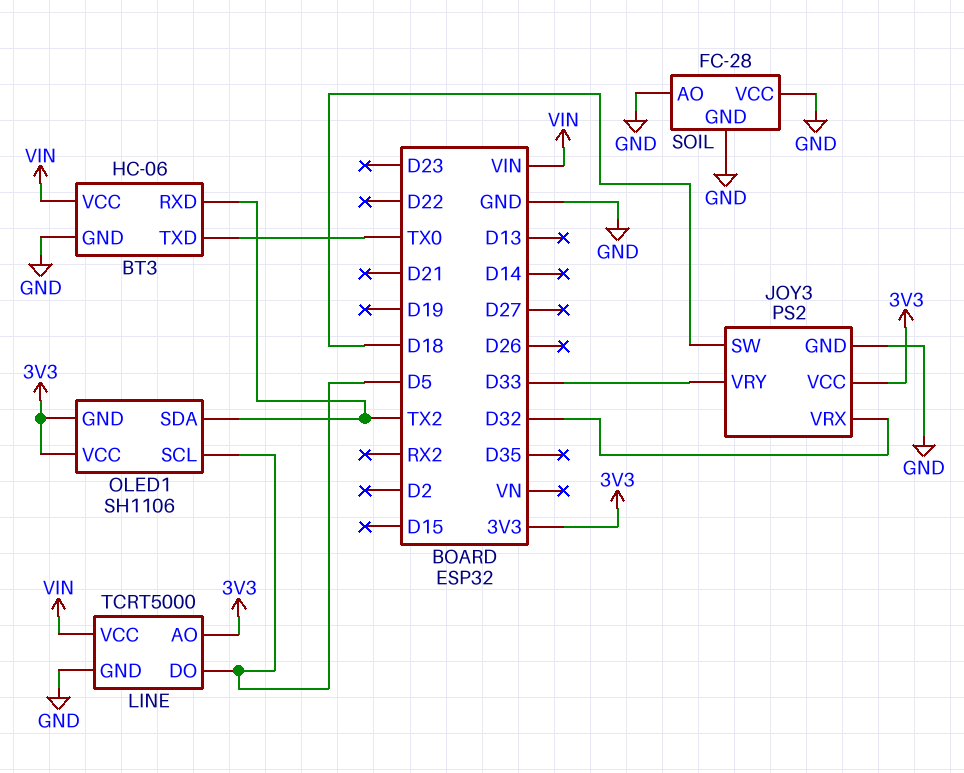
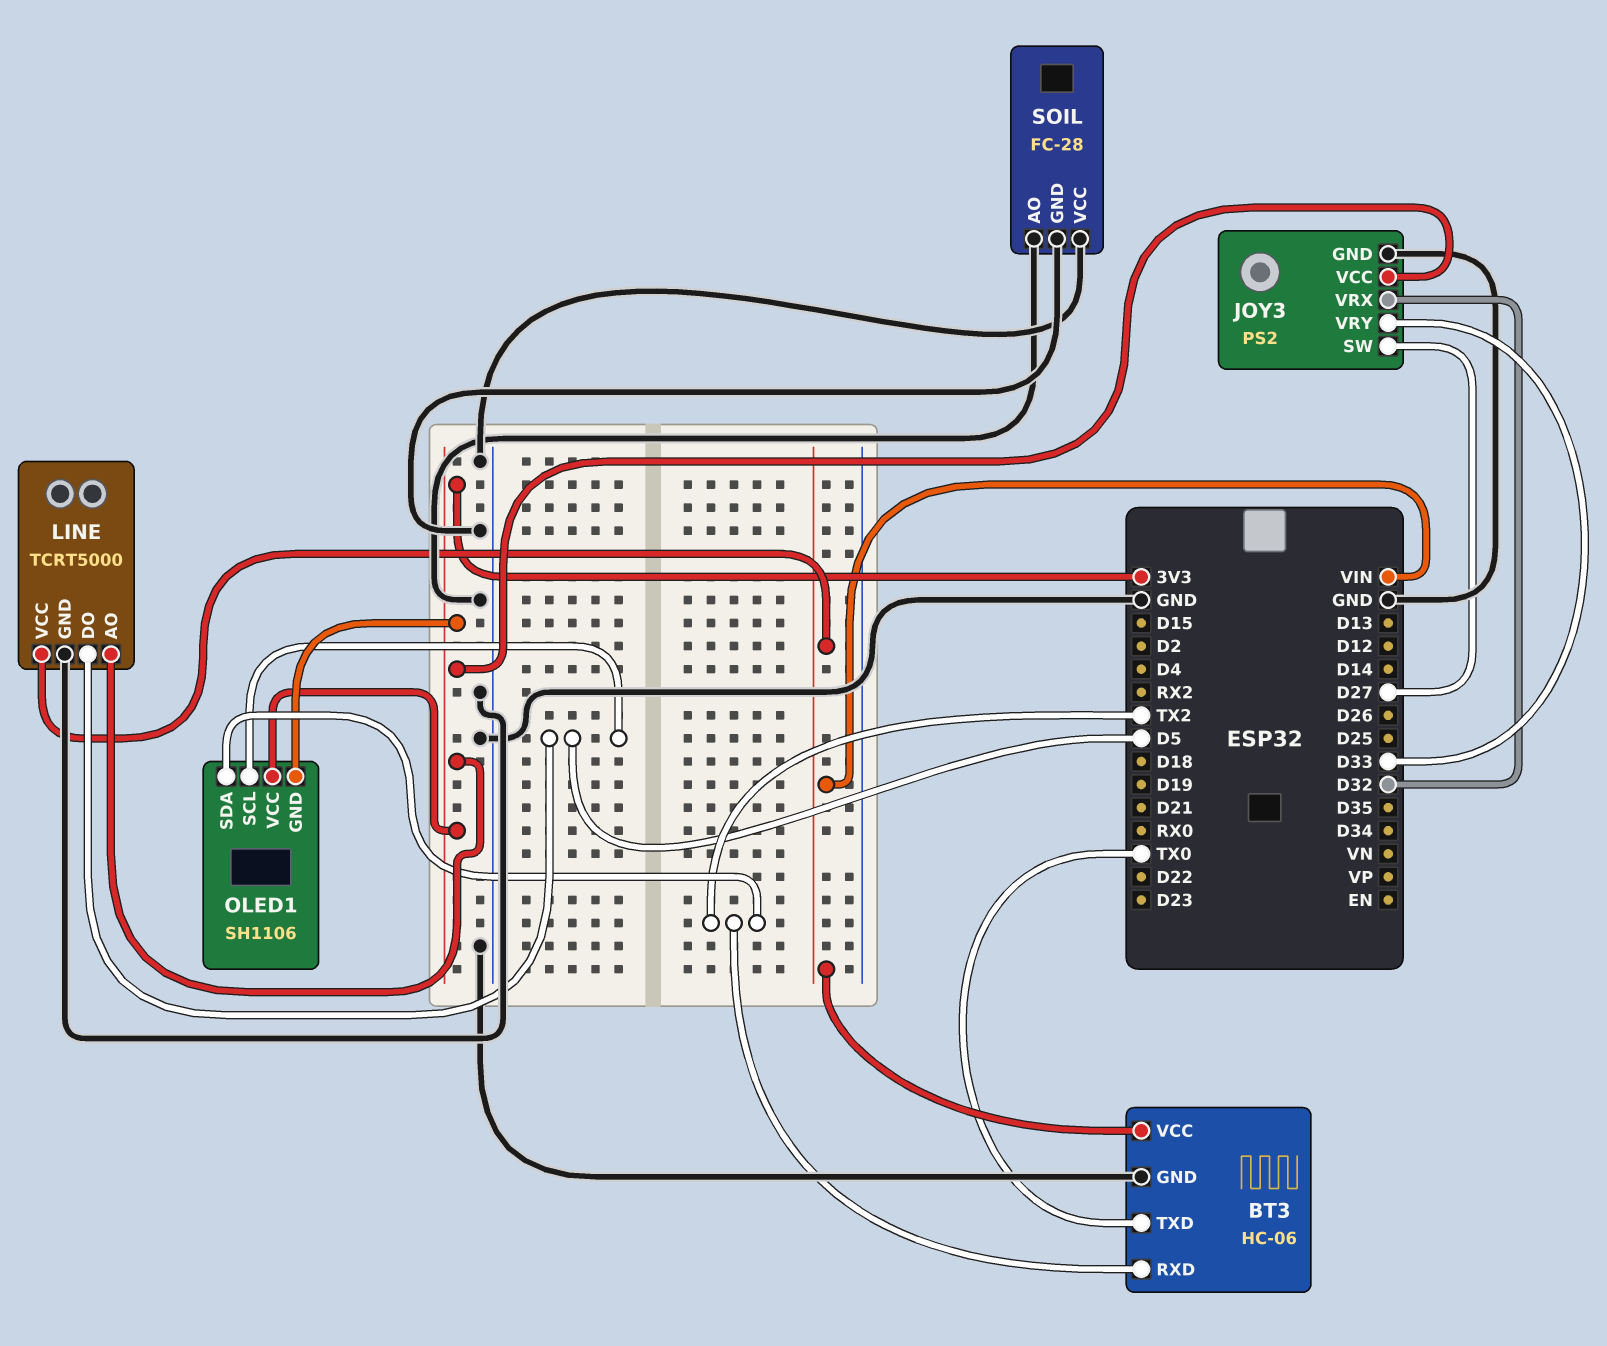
JOY3 pin SW: D18 -> D27

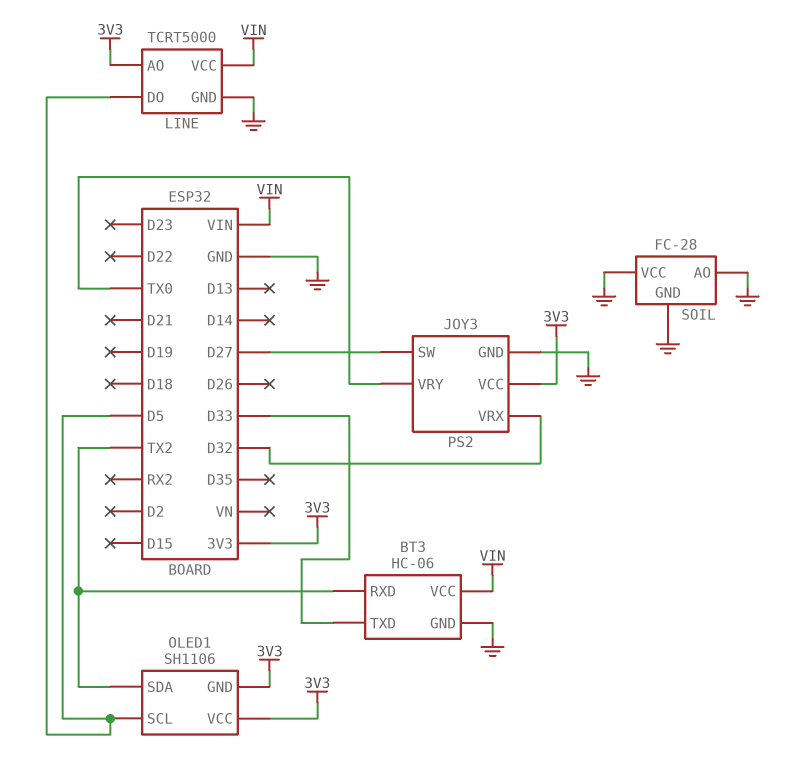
BT3 pin TXD: TX0 -> D33
JOY3 pin VRY: D33 -> TX0

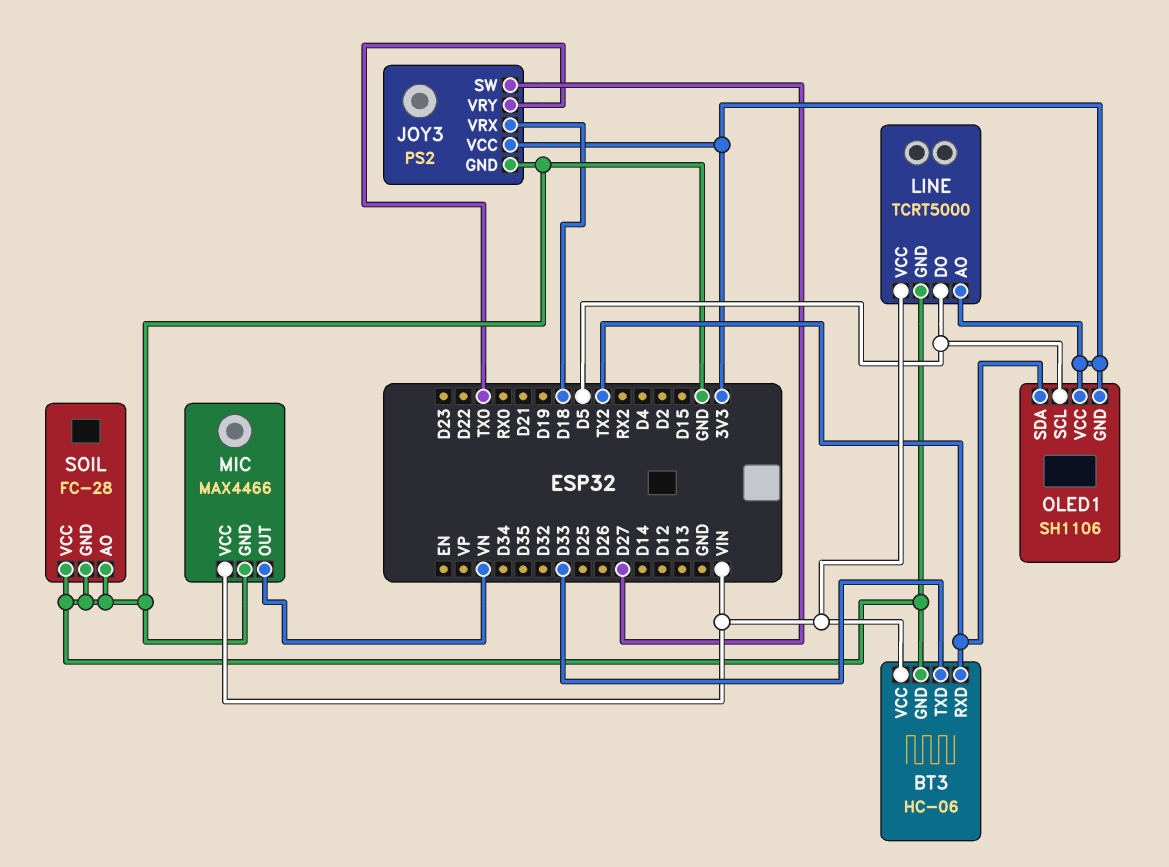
JOY3 pin VRX: D32 -> D18
MIC: none -> MAX4466
MIC pin GND: none -> GND
MIC pin OUT: none -> VN
MIC pin VCC: none -> VIN

